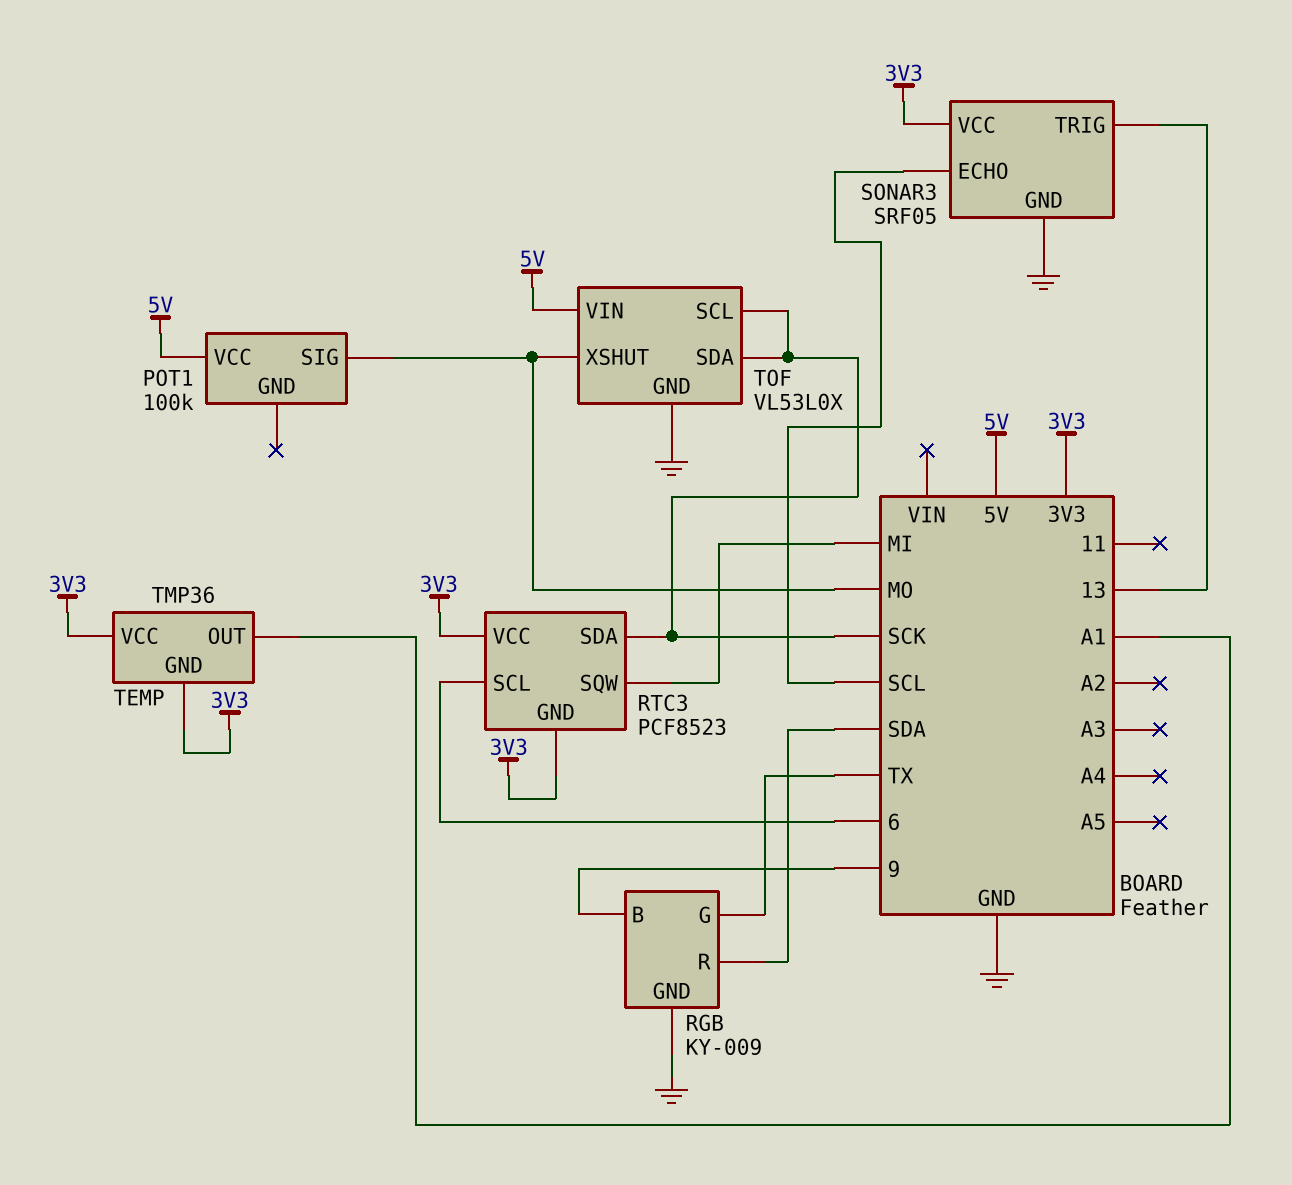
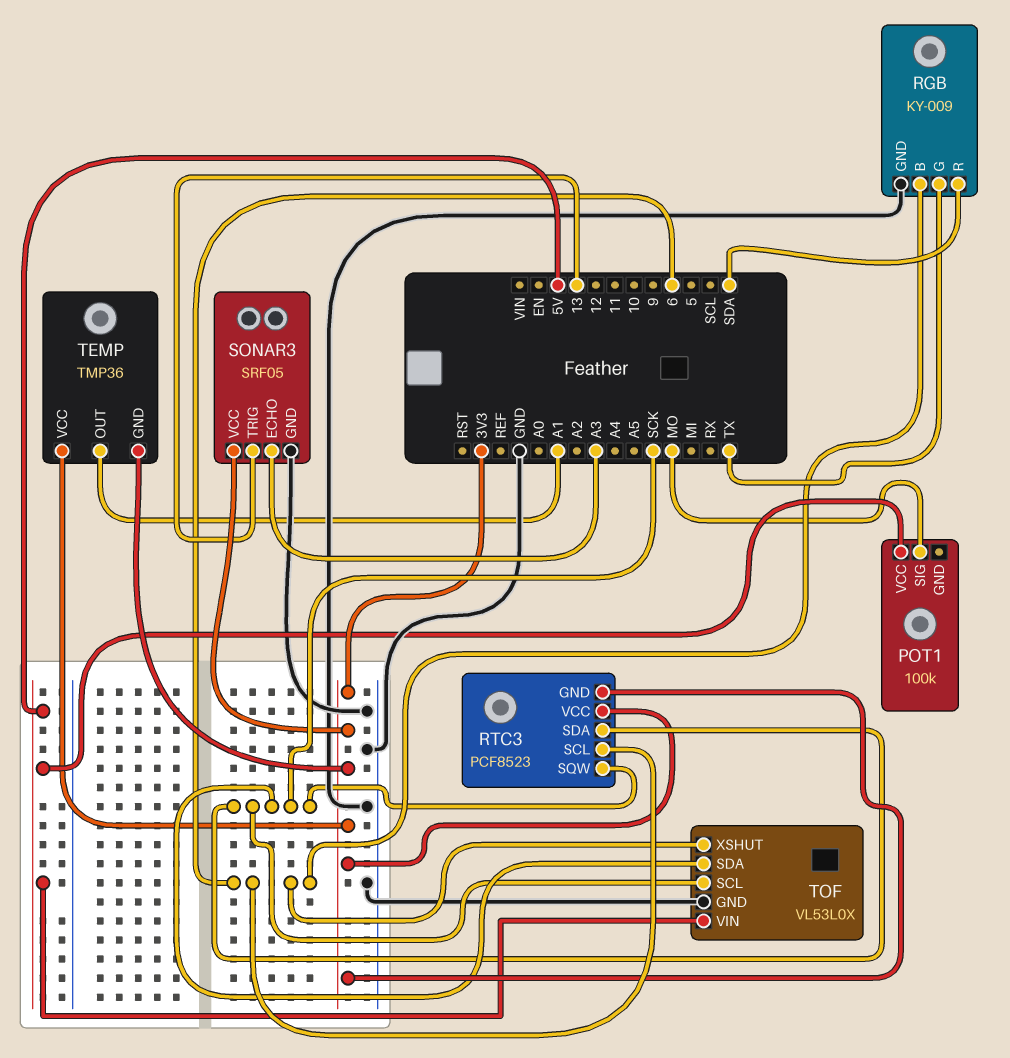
RGB pin B: 9 -> 6
RTC3 pin SQW: MI -> SCK
SONAR3 pin ECHO: SCL -> A3
TOF pin XSHUT: MO -> 6

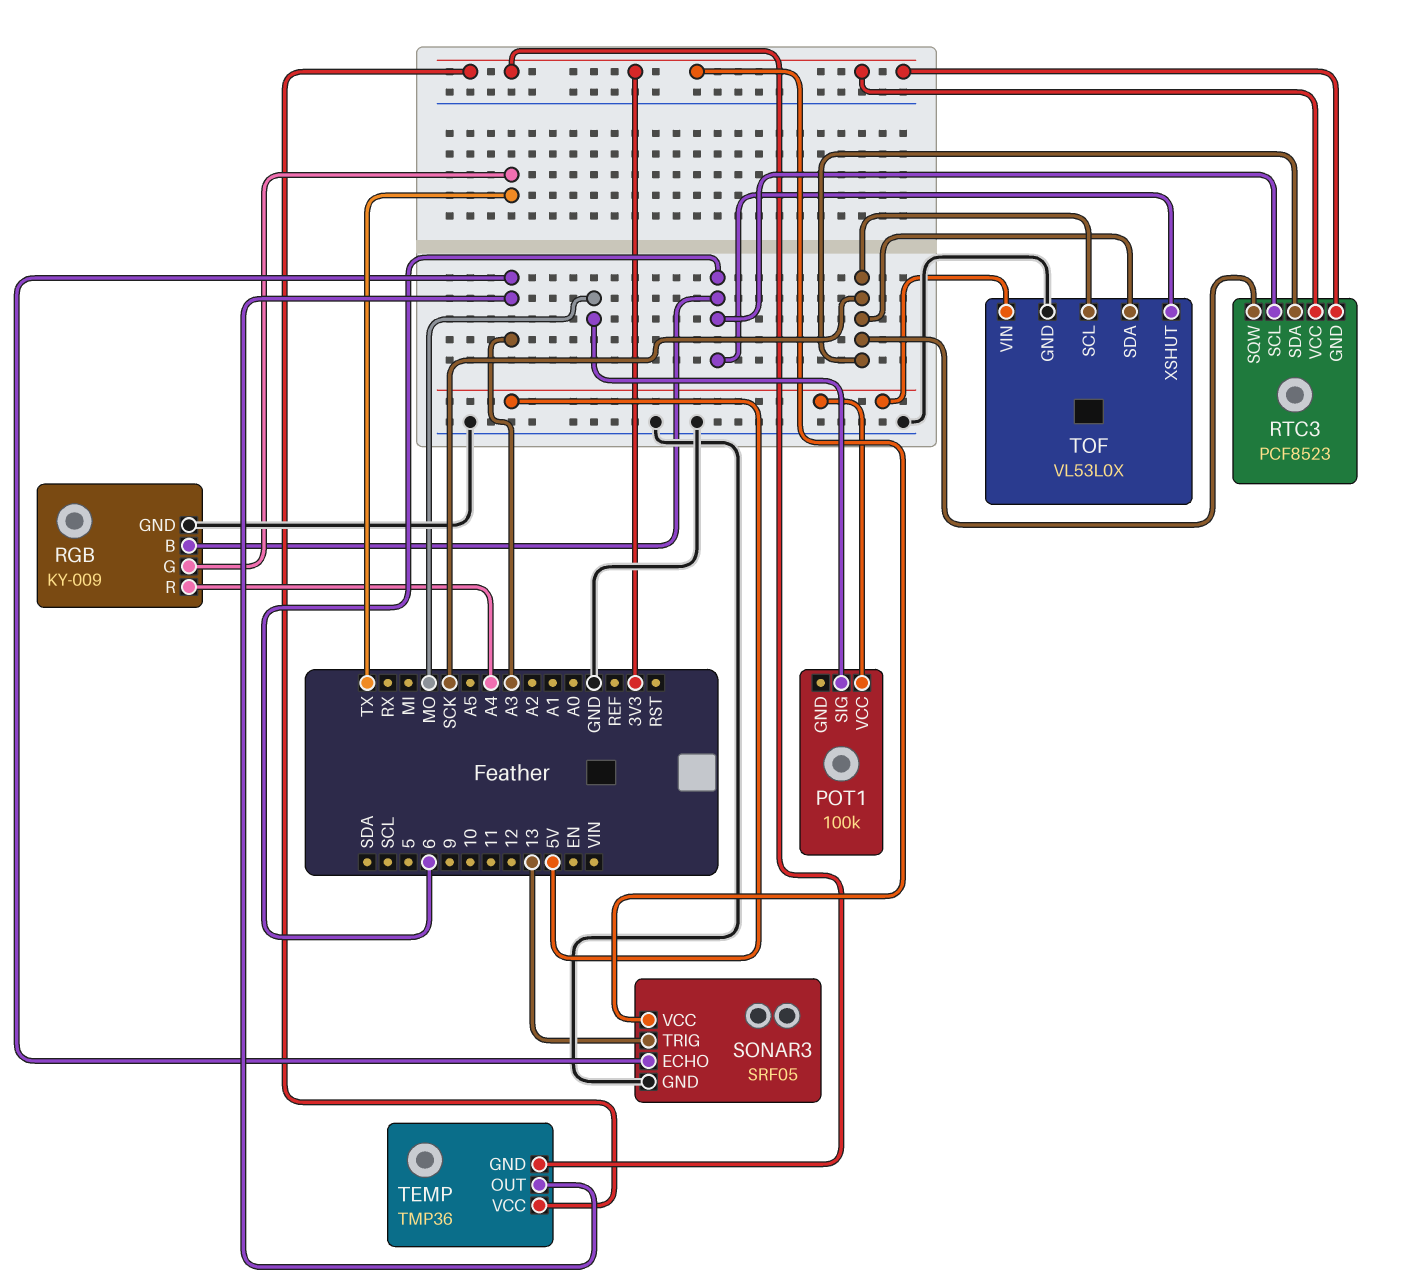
RGB pin R: SDA -> A4
TEMP pin OUT: A1 -> A3

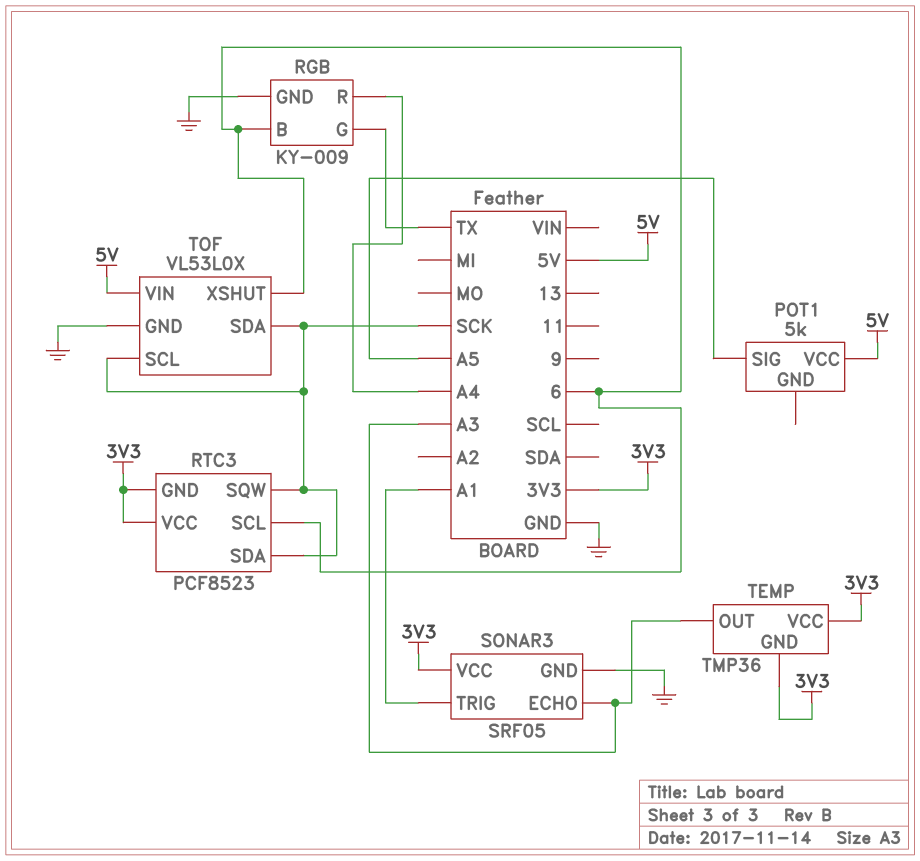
POT1: 100k -> 5k
POT1 pin SIG: MO -> A5
SONAR3 pin TRIG: 13 -> A1

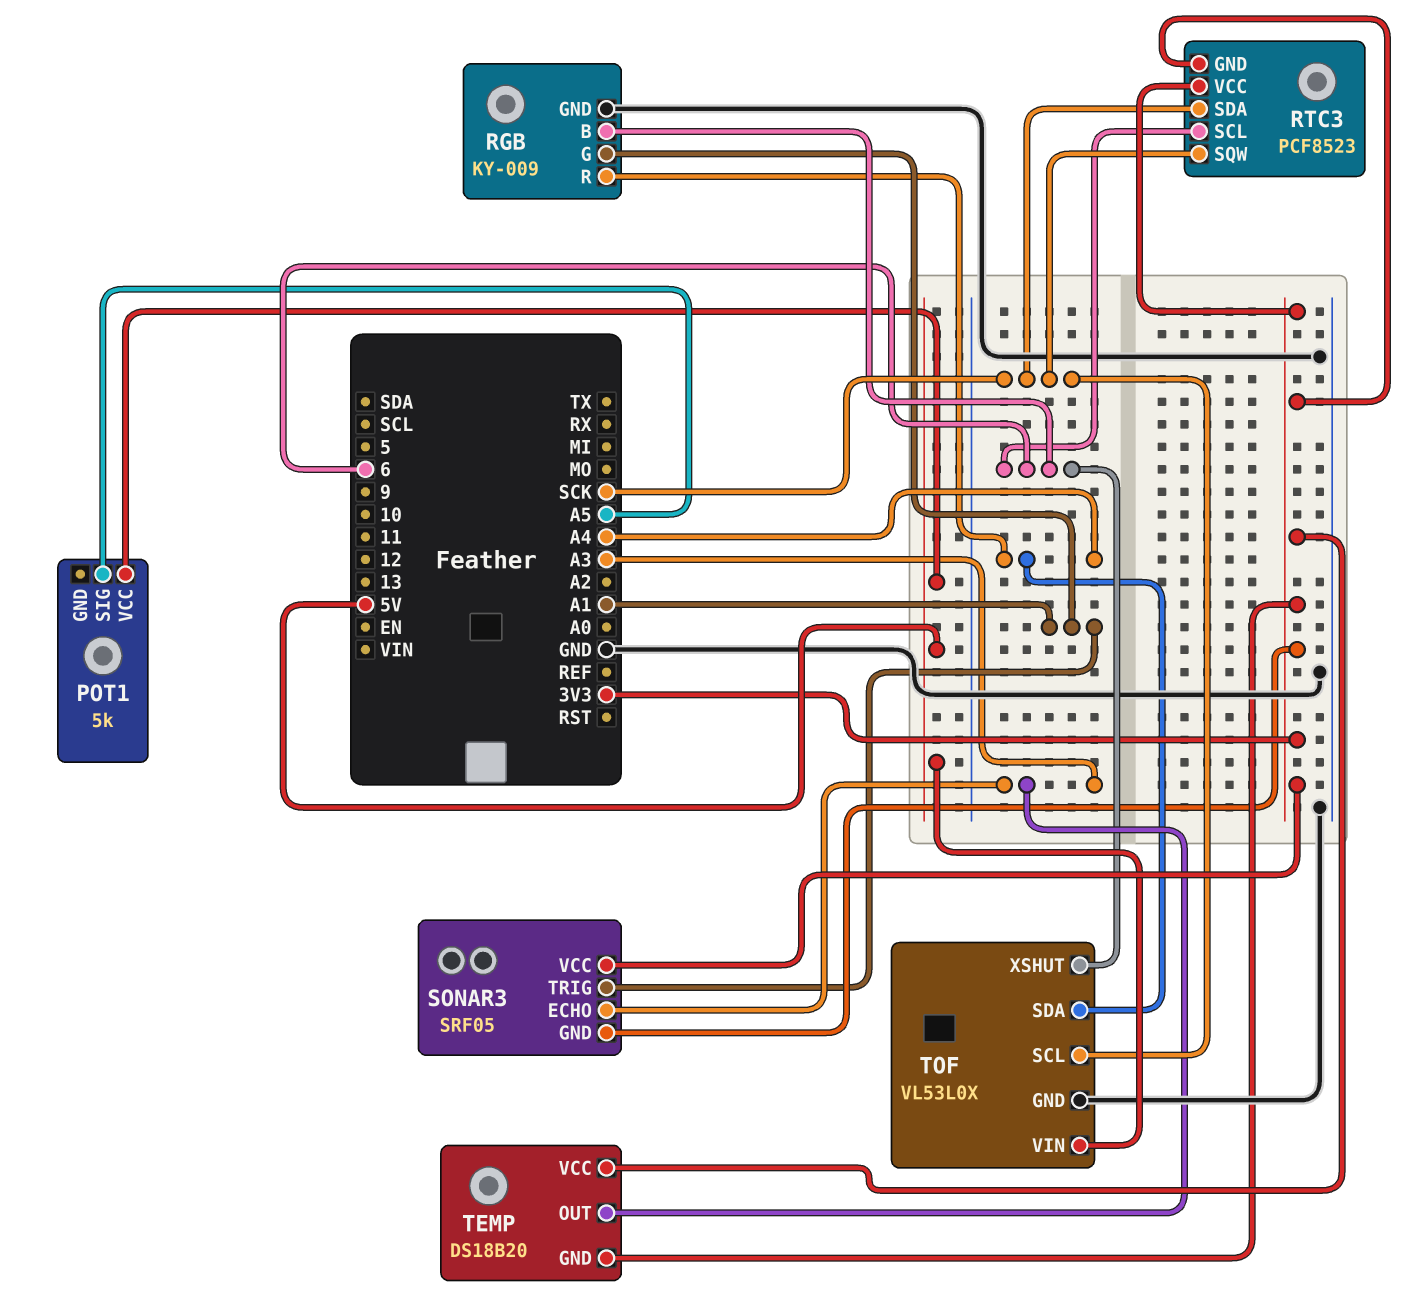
RGB pin G: TX -> A1
SONAR3 pin GND: GND -> 3V3
TEMP: TMP36 -> DS18B20
TOF pin SDA: SCK -> A4

